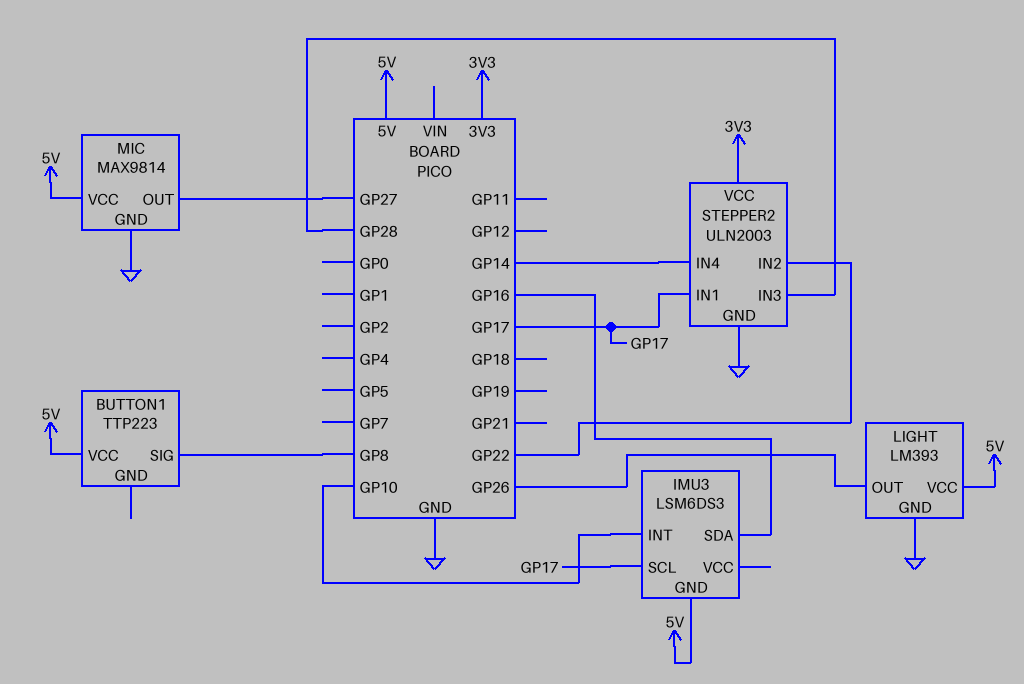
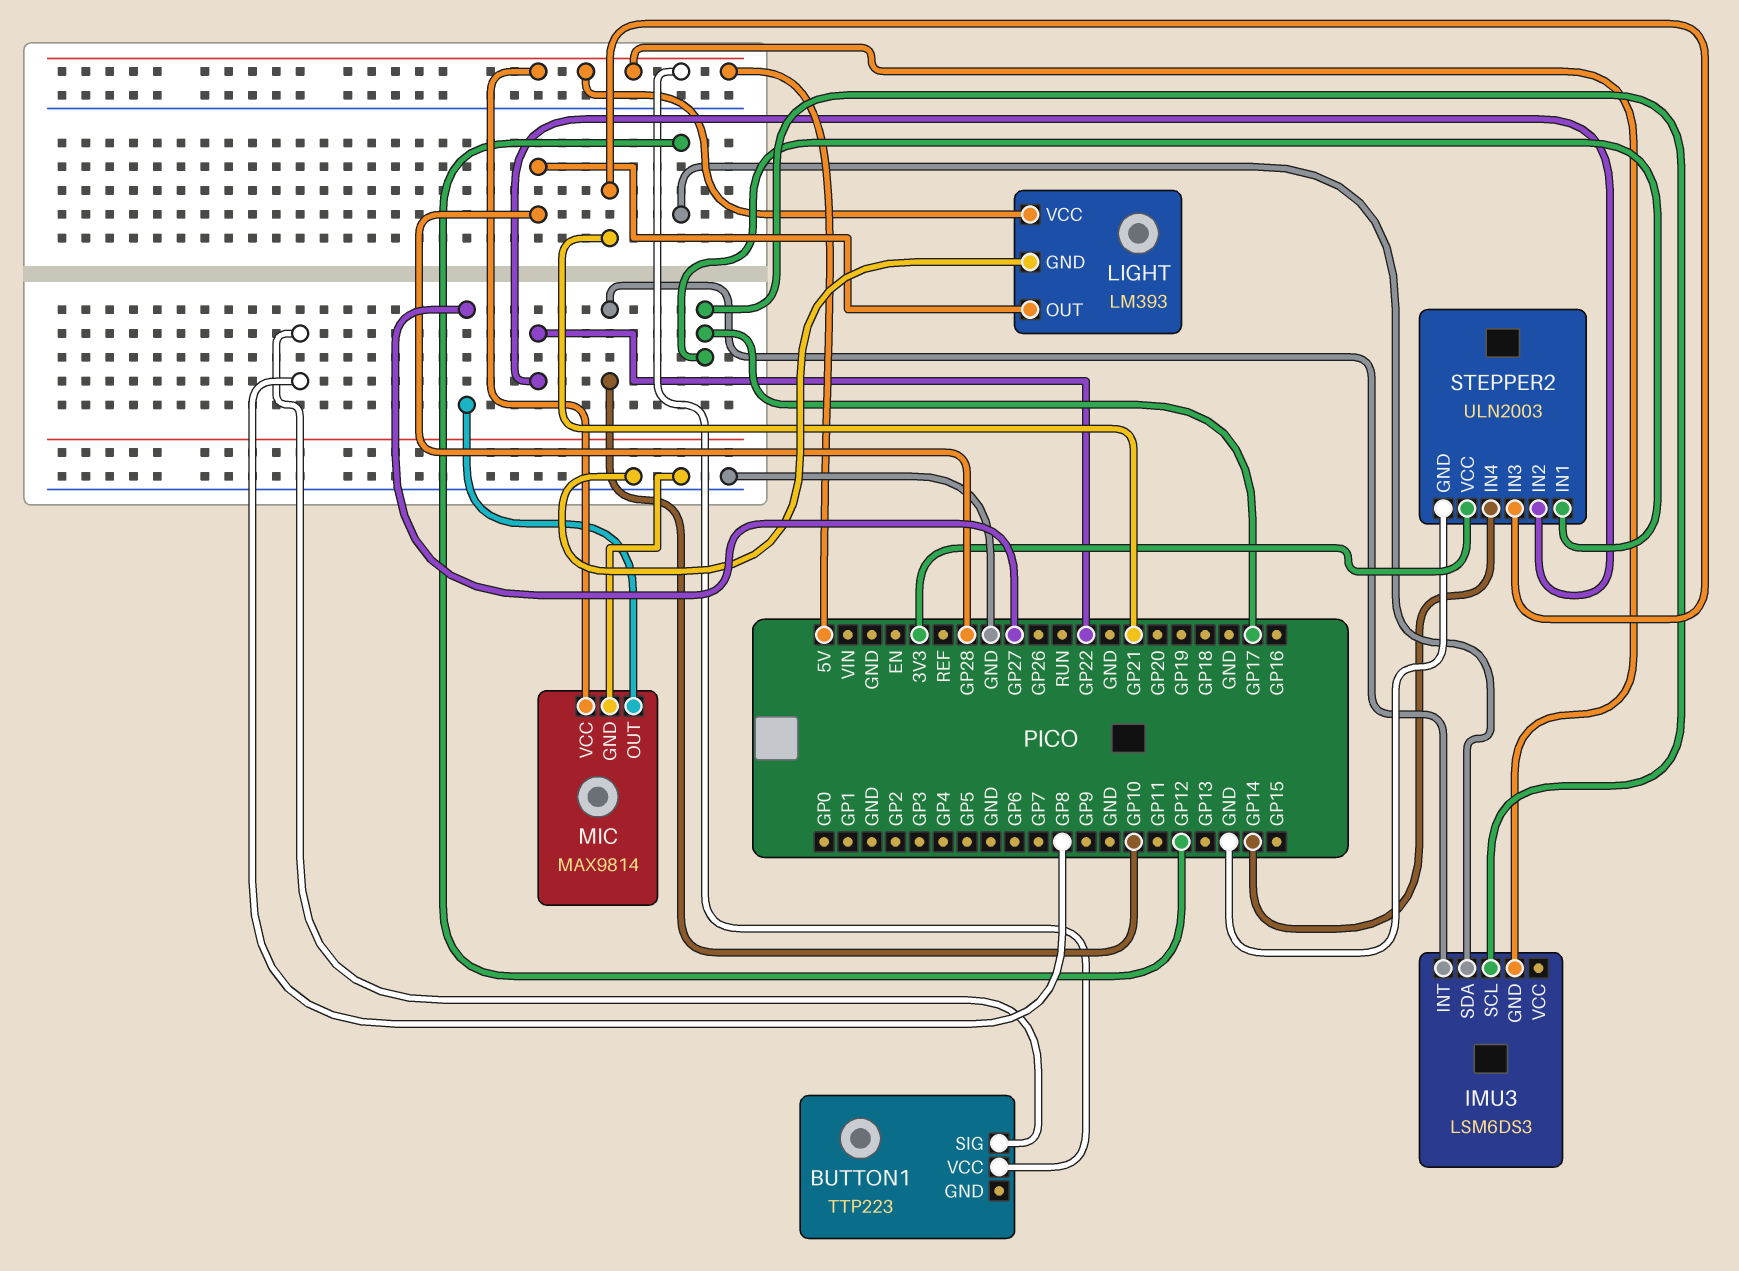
IMU3 pin SDA: GP16 -> GP12
LIGHT pin OUT: GP26 -> GP28
STEPPER2 pin IN3: GP28 -> GP21

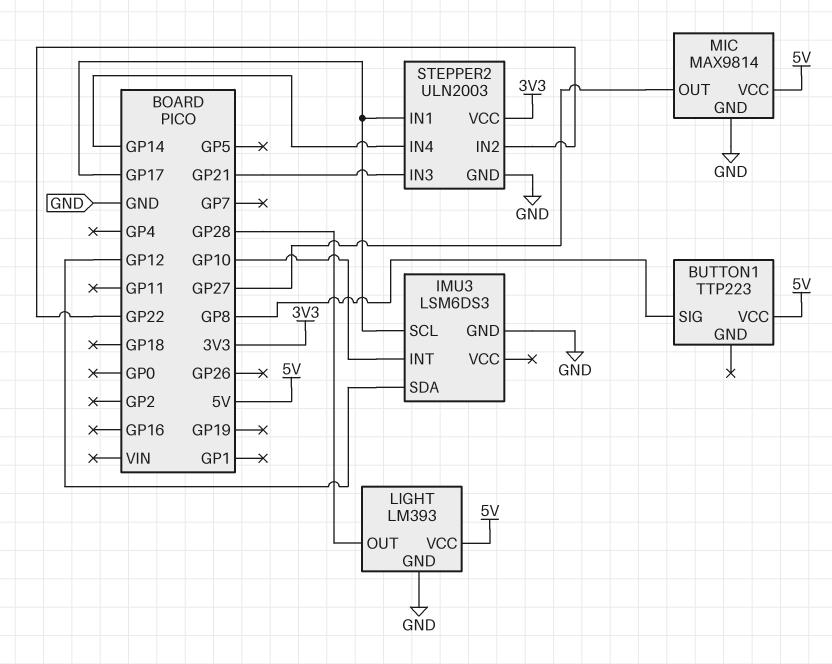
IMU3 pin GND: 5V -> GND

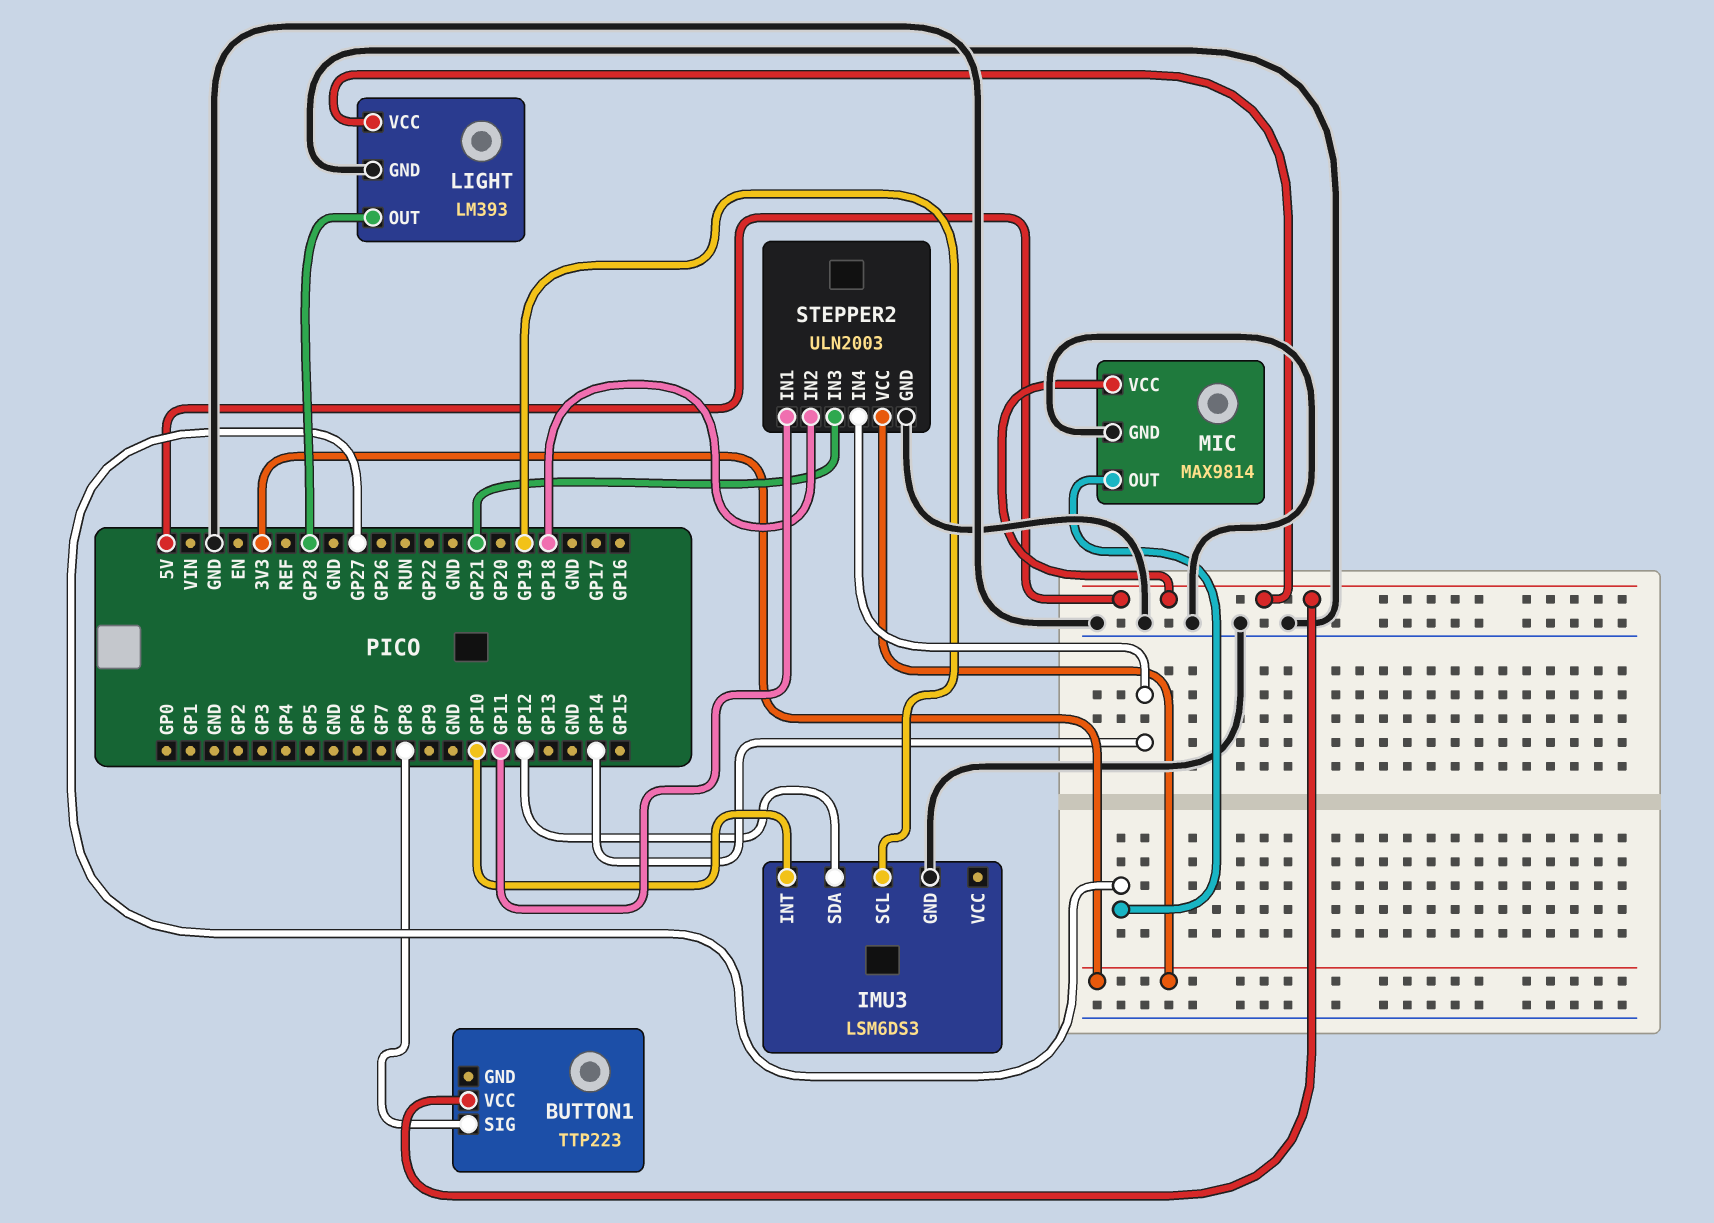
IMU3 pin SCL: GP17 -> GP19
STEPPER2 pin IN1: GP17 -> GP11
STEPPER2 pin IN2: GP22 -> GP18

